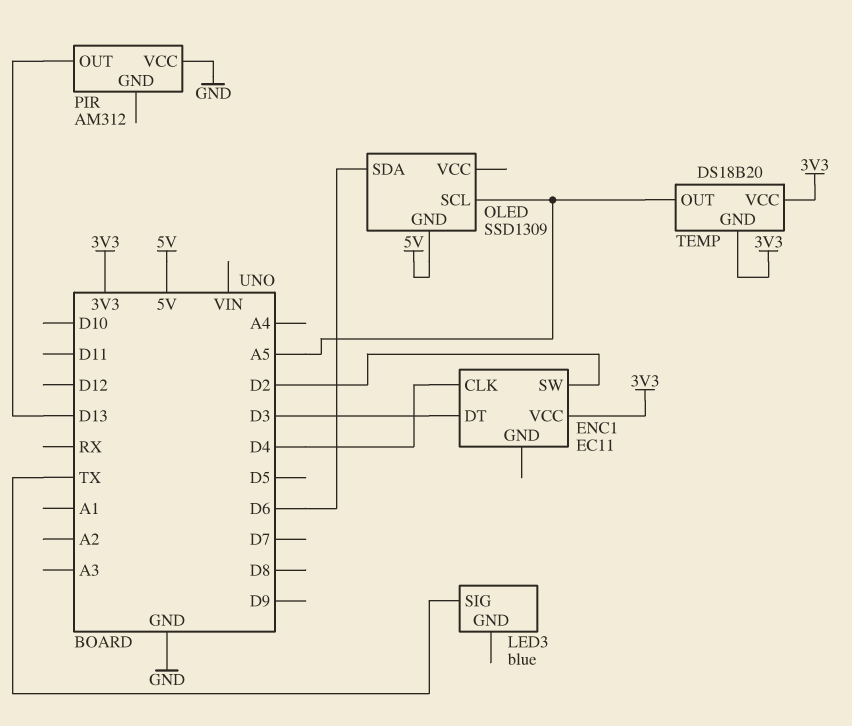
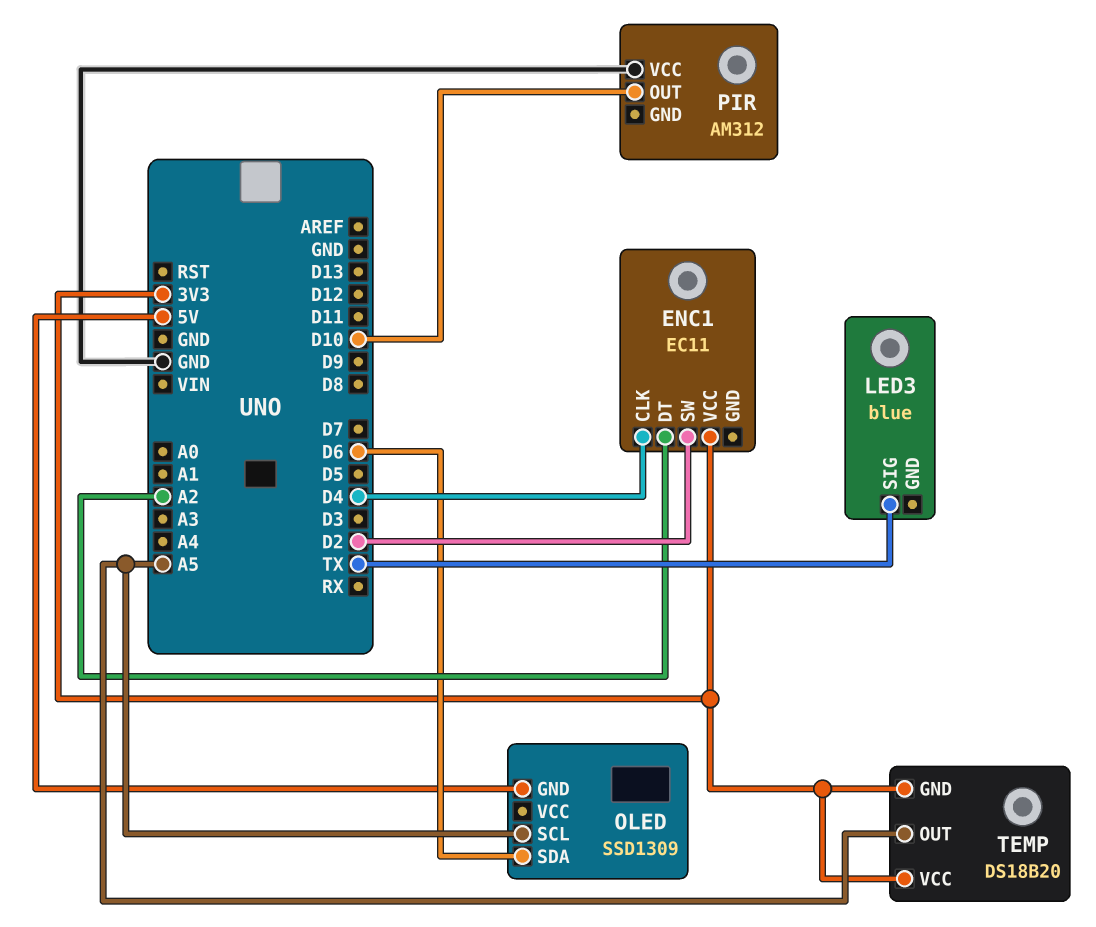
ENC1 pin DT: D3 -> A2
PIR pin OUT: D13 -> D10

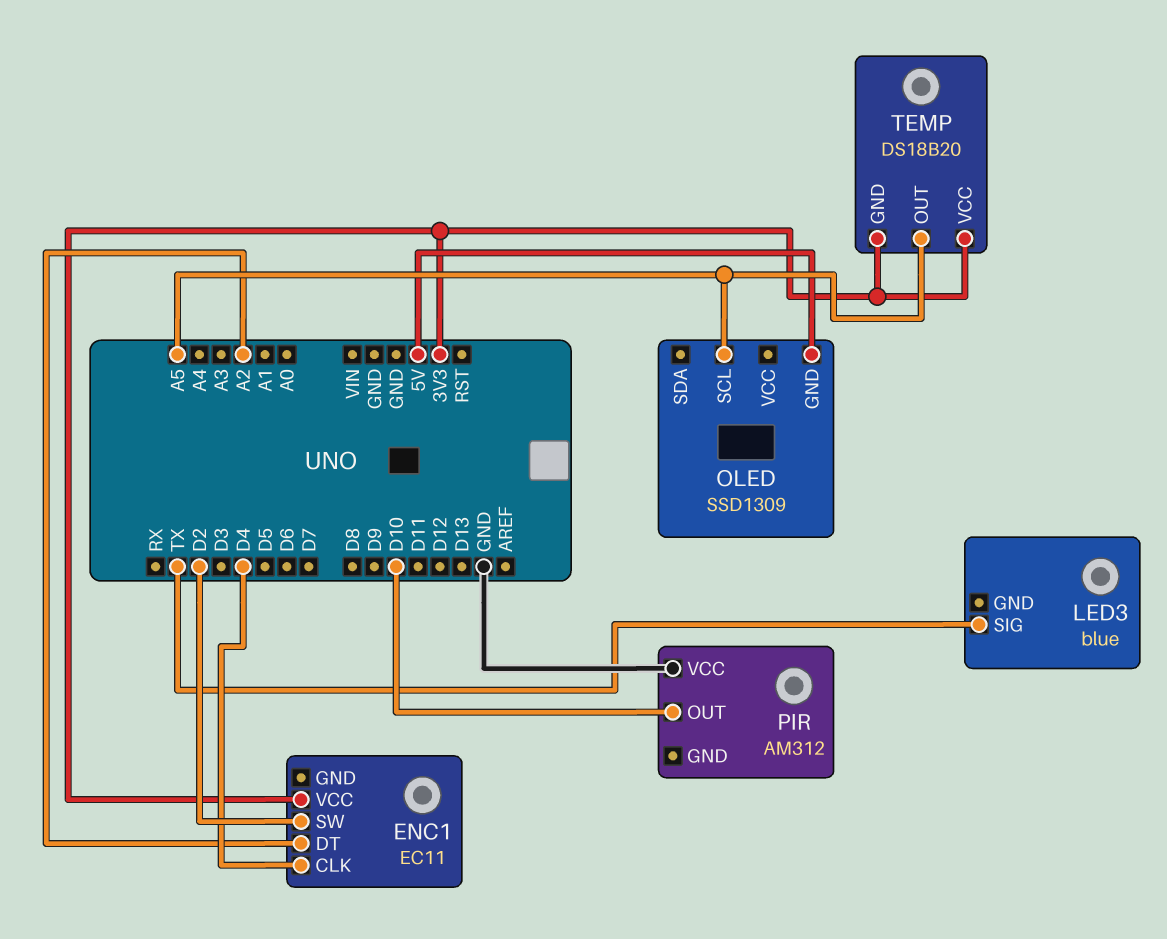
OLED pin SDA: D6 -> none

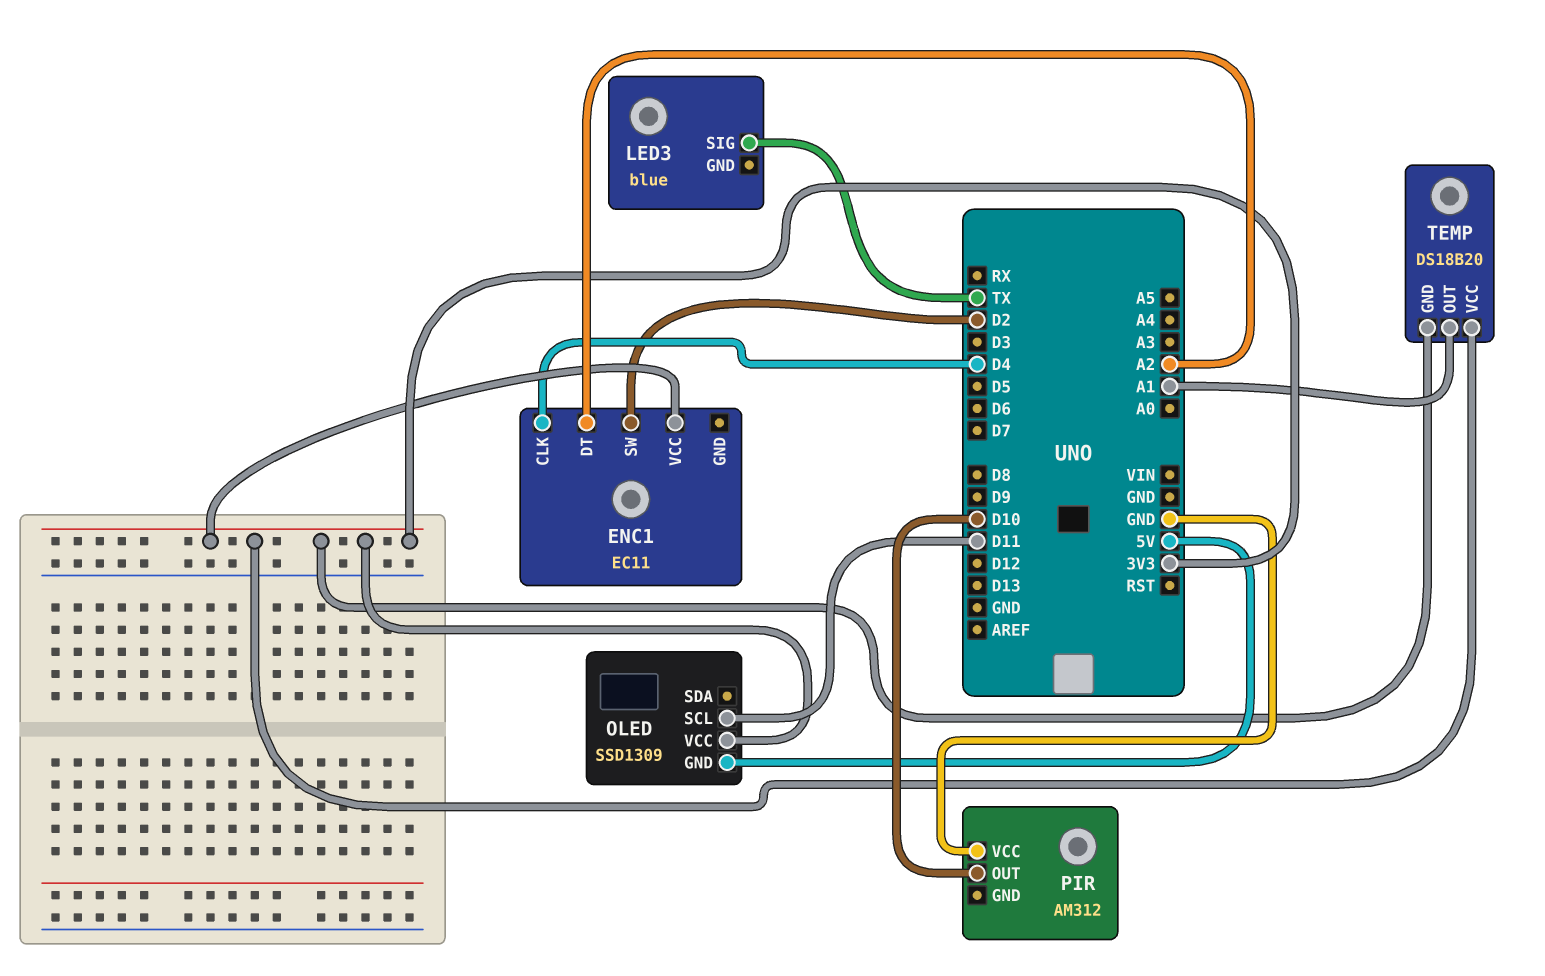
OLED pin SCL: A5 -> D11
OLED pin VCC: none -> 3V3
TEMP pin OUT: A5 -> A1

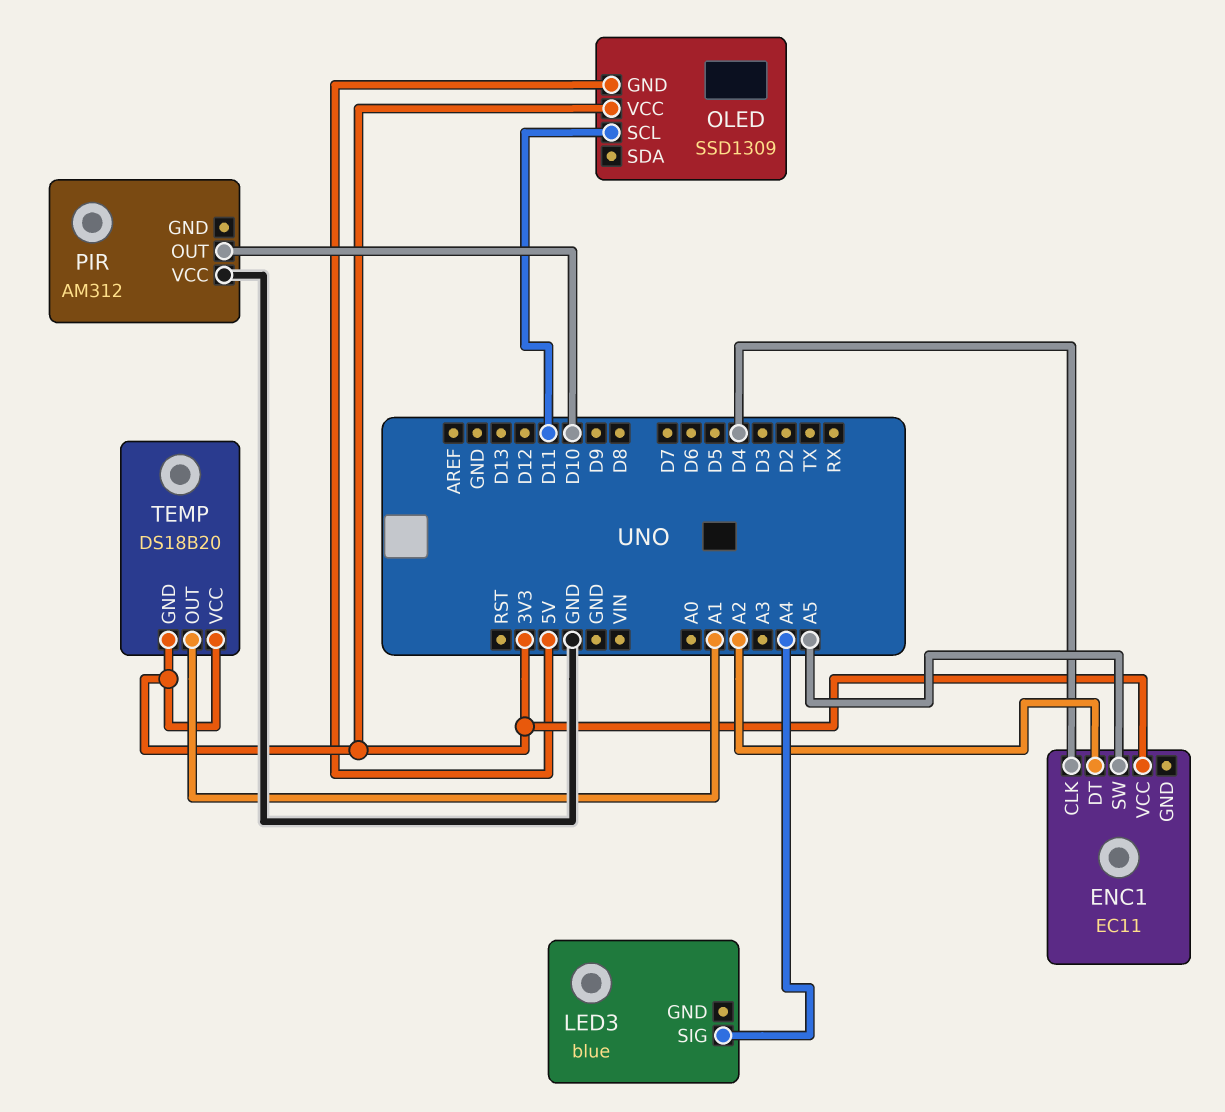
ENC1 pin SW: D2 -> A5
LED3 pin SIG: TX -> A4

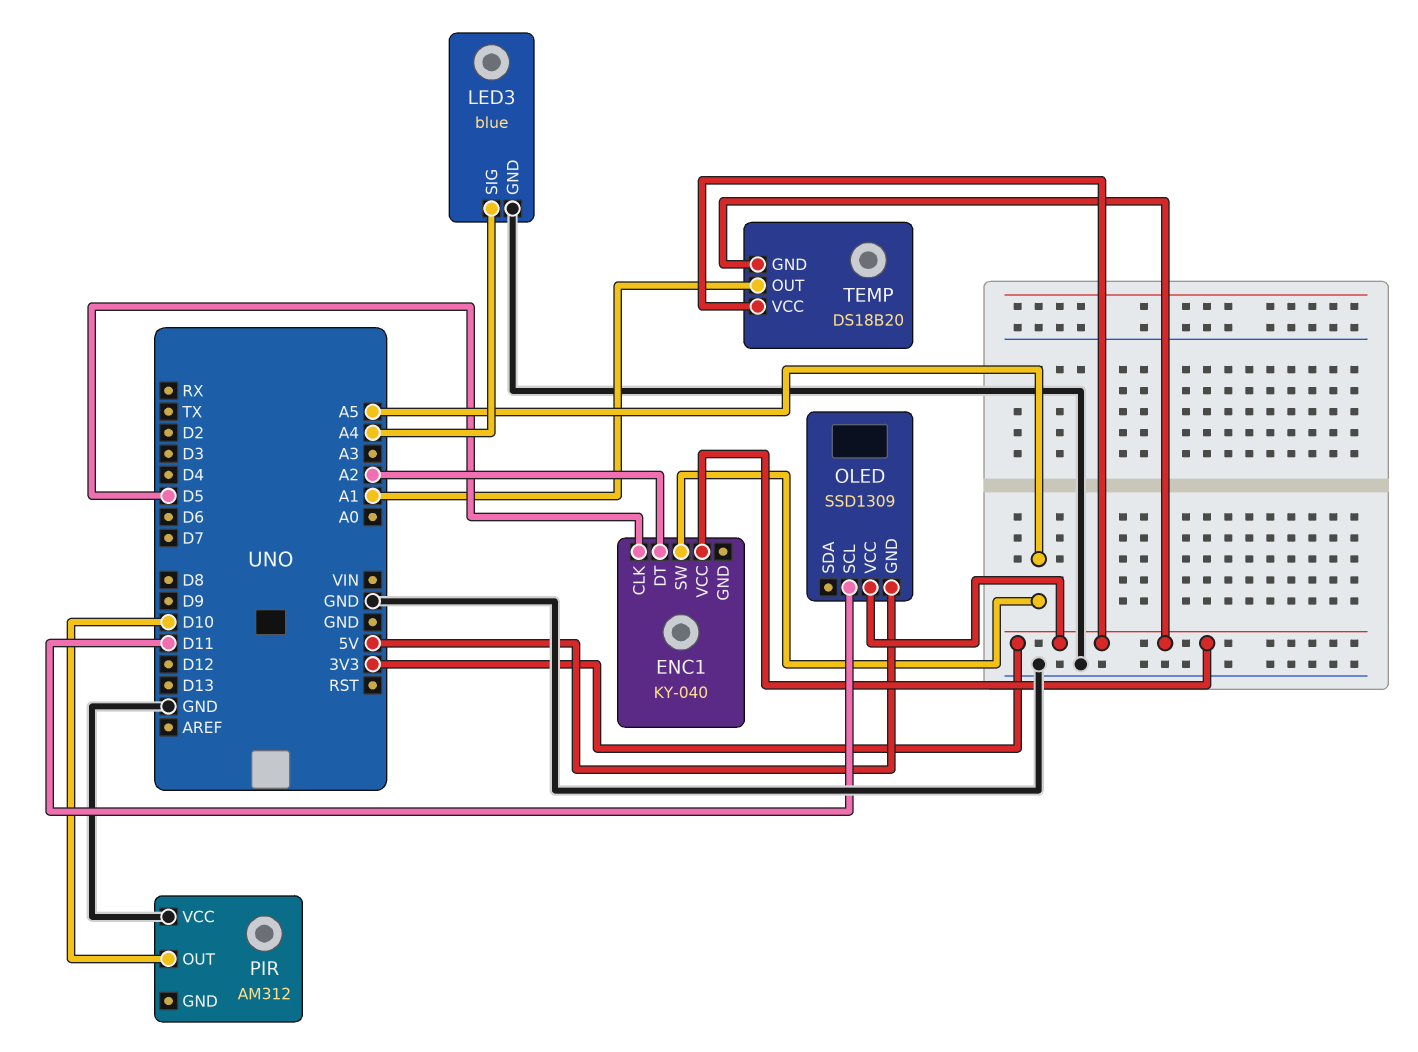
ENC1: EC11 -> KY-040
ENC1 pin CLK: D4 -> D5
LED3 pin GND: none -> GND

